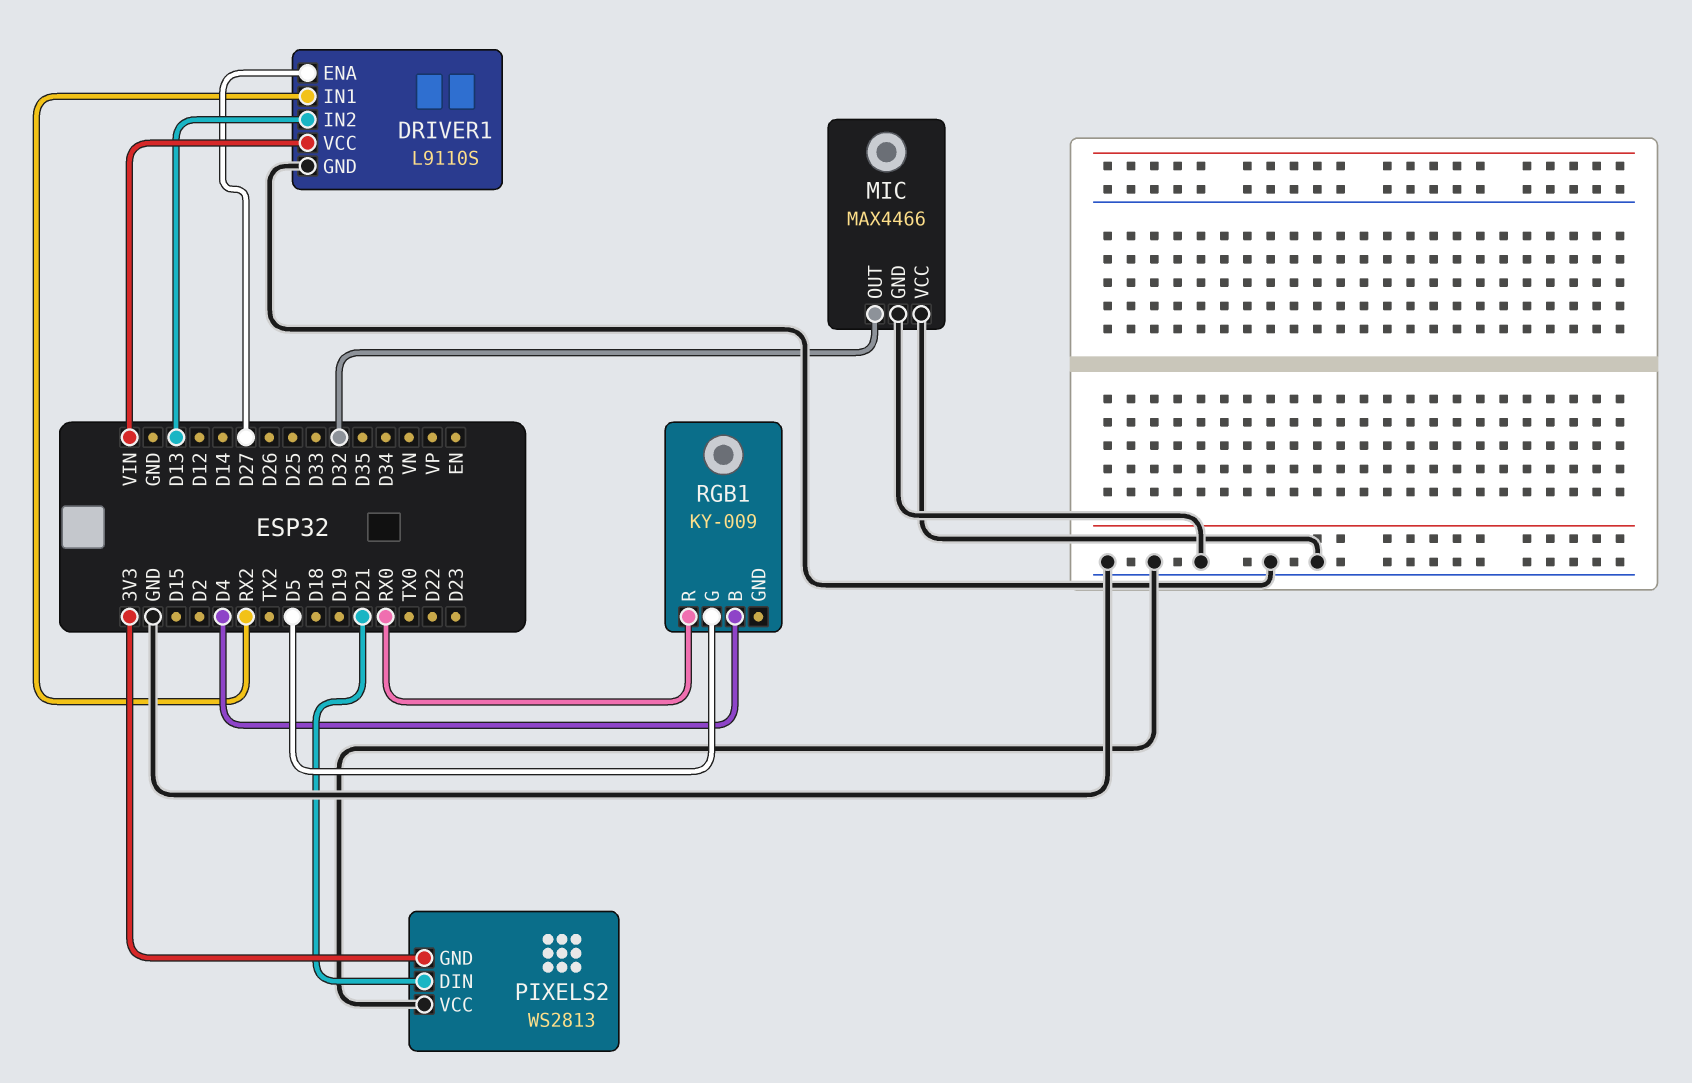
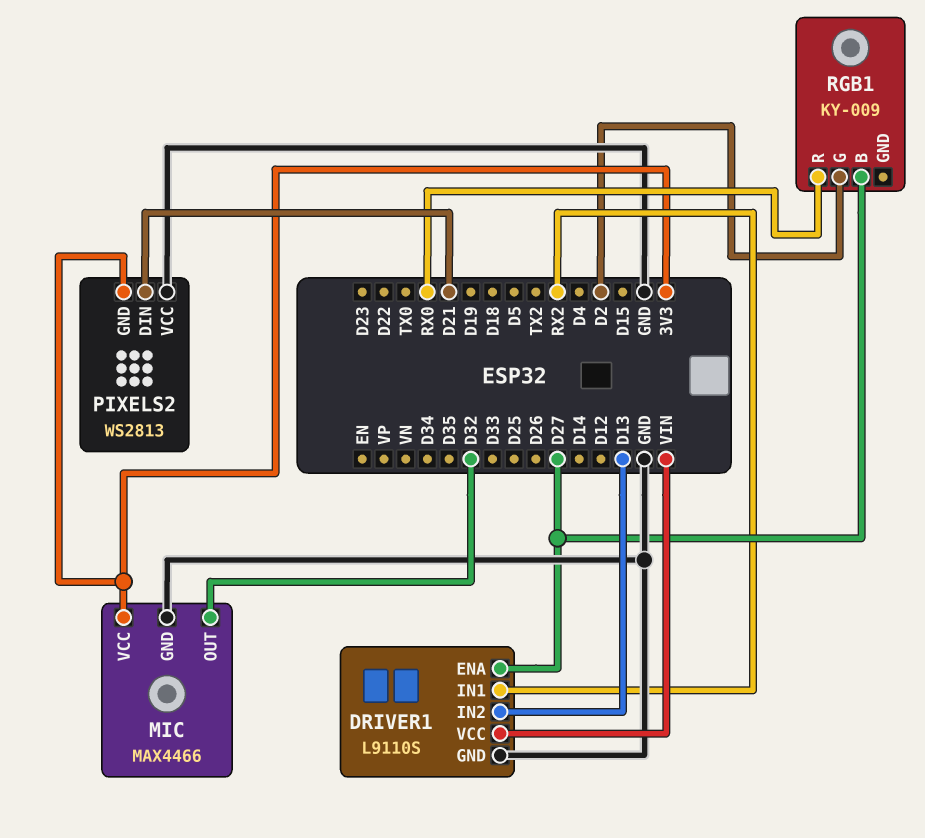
MIC pin VCC: GND -> 3V3
RGB1 pin B: D4 -> D27
RGB1 pin G: D5 -> D2

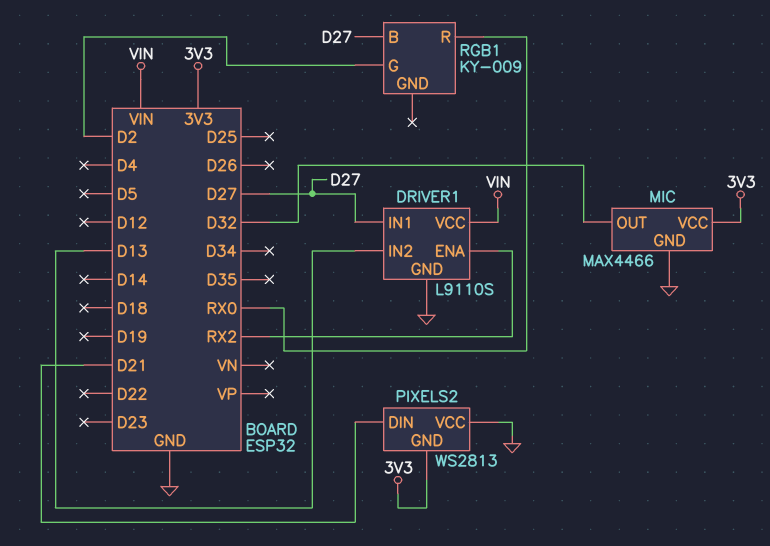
DRIVER1 pin ENA: D27 -> RX2
DRIVER1 pin IN1: RX2 -> D27

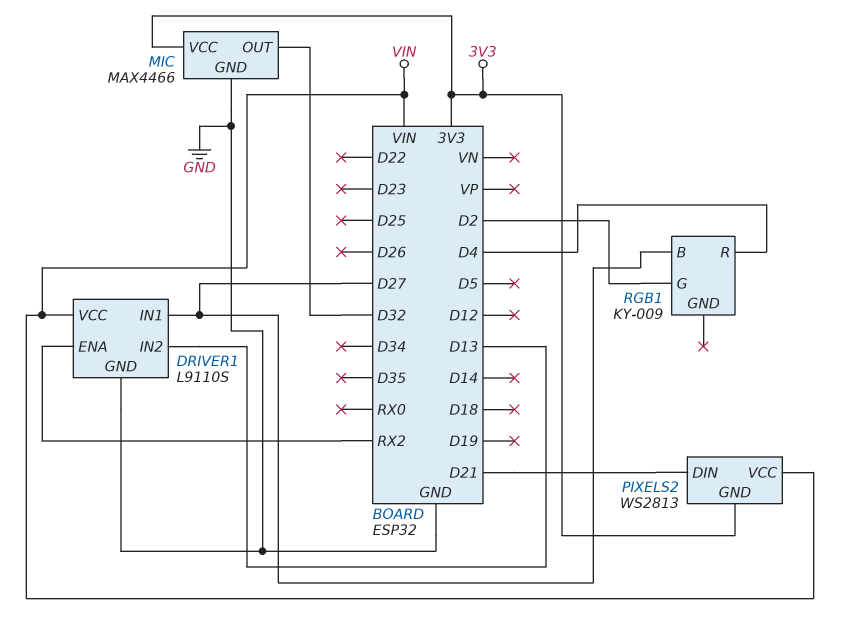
PIXELS2 pin VCC: GND -> VIN
RGB1 pin R: RX0 -> D4

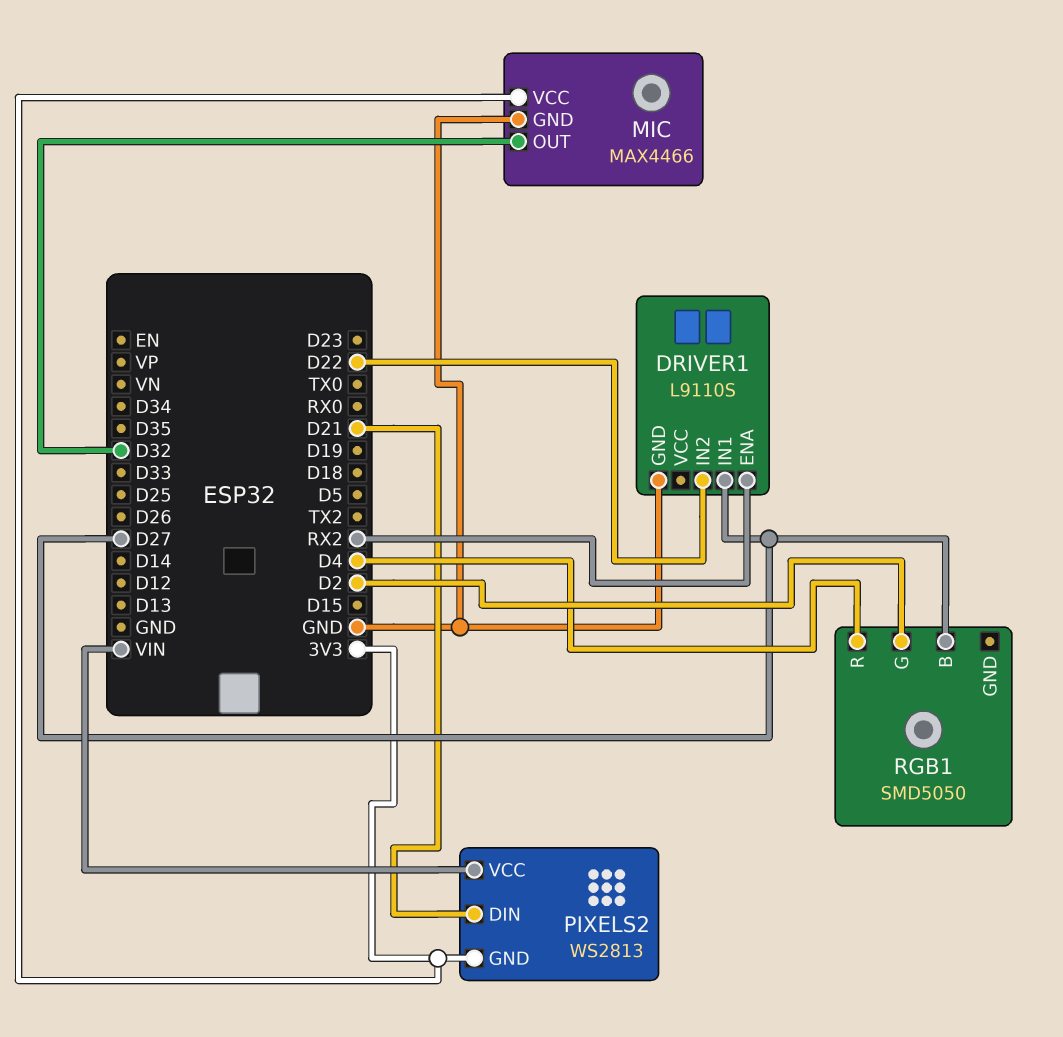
DRIVER1 pin IN2: D13 -> D22
DRIVER1 pin VCC: VIN -> none
RGB1: KY-009 -> SMD5050

